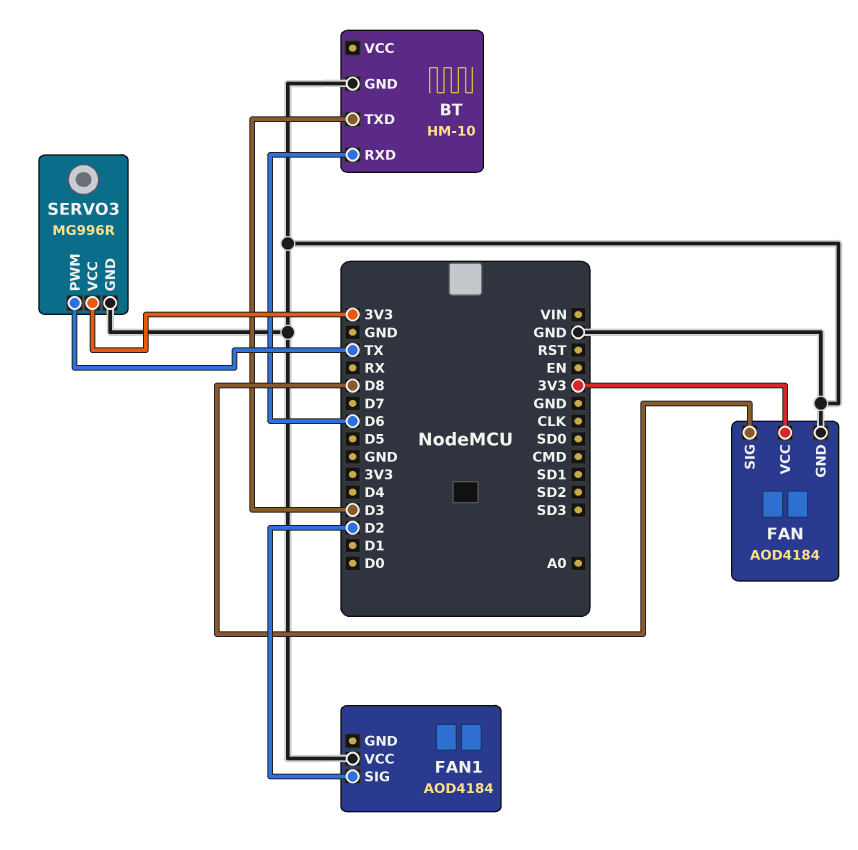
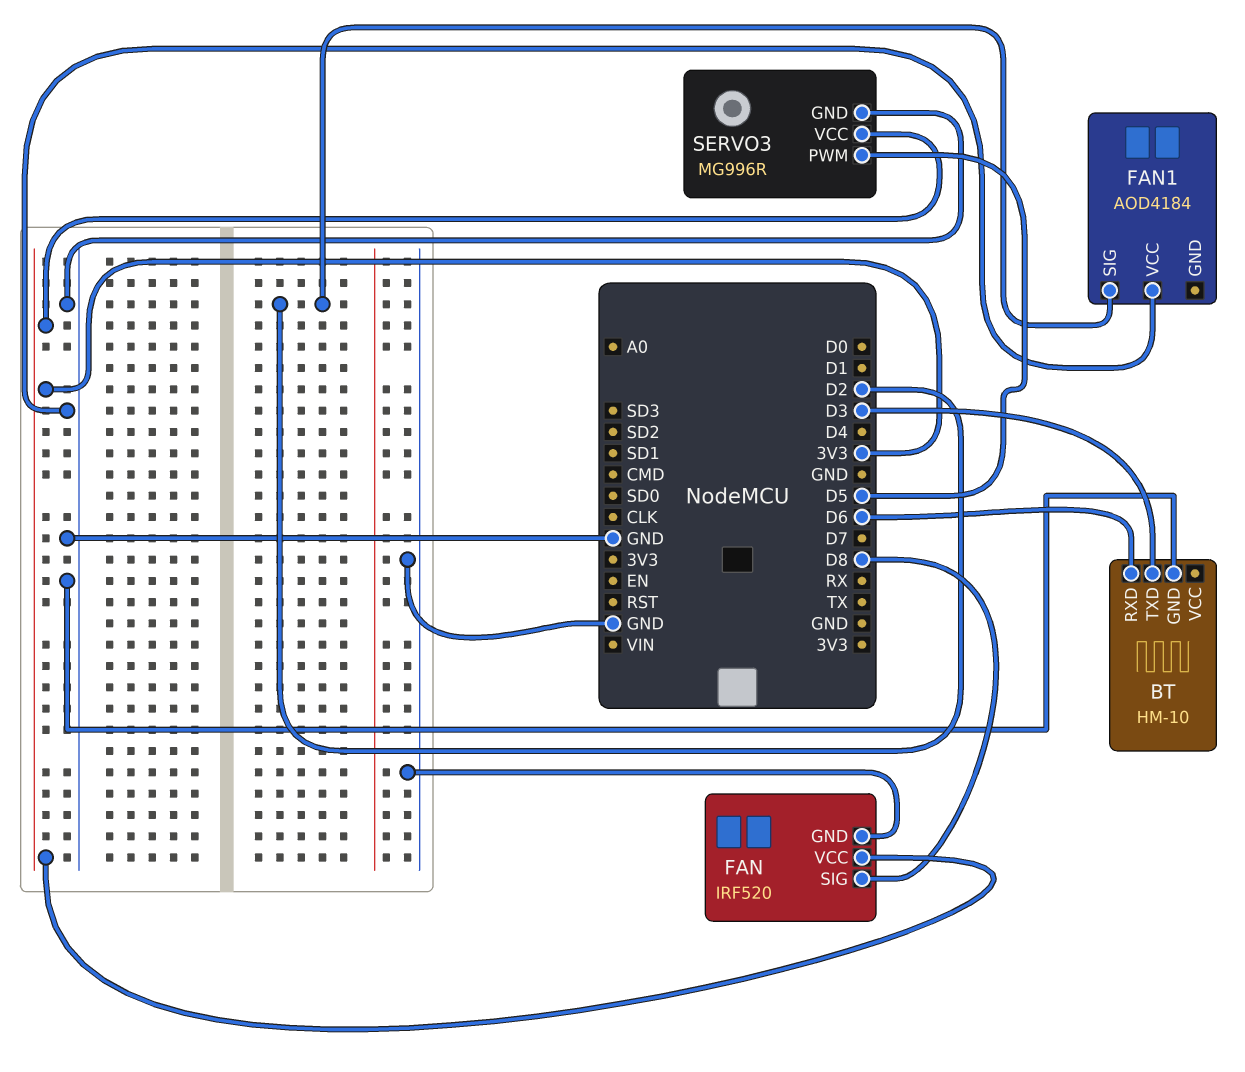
FAN: AOD4184 -> IRF520
SERVO3 pin PWM: TX -> D5

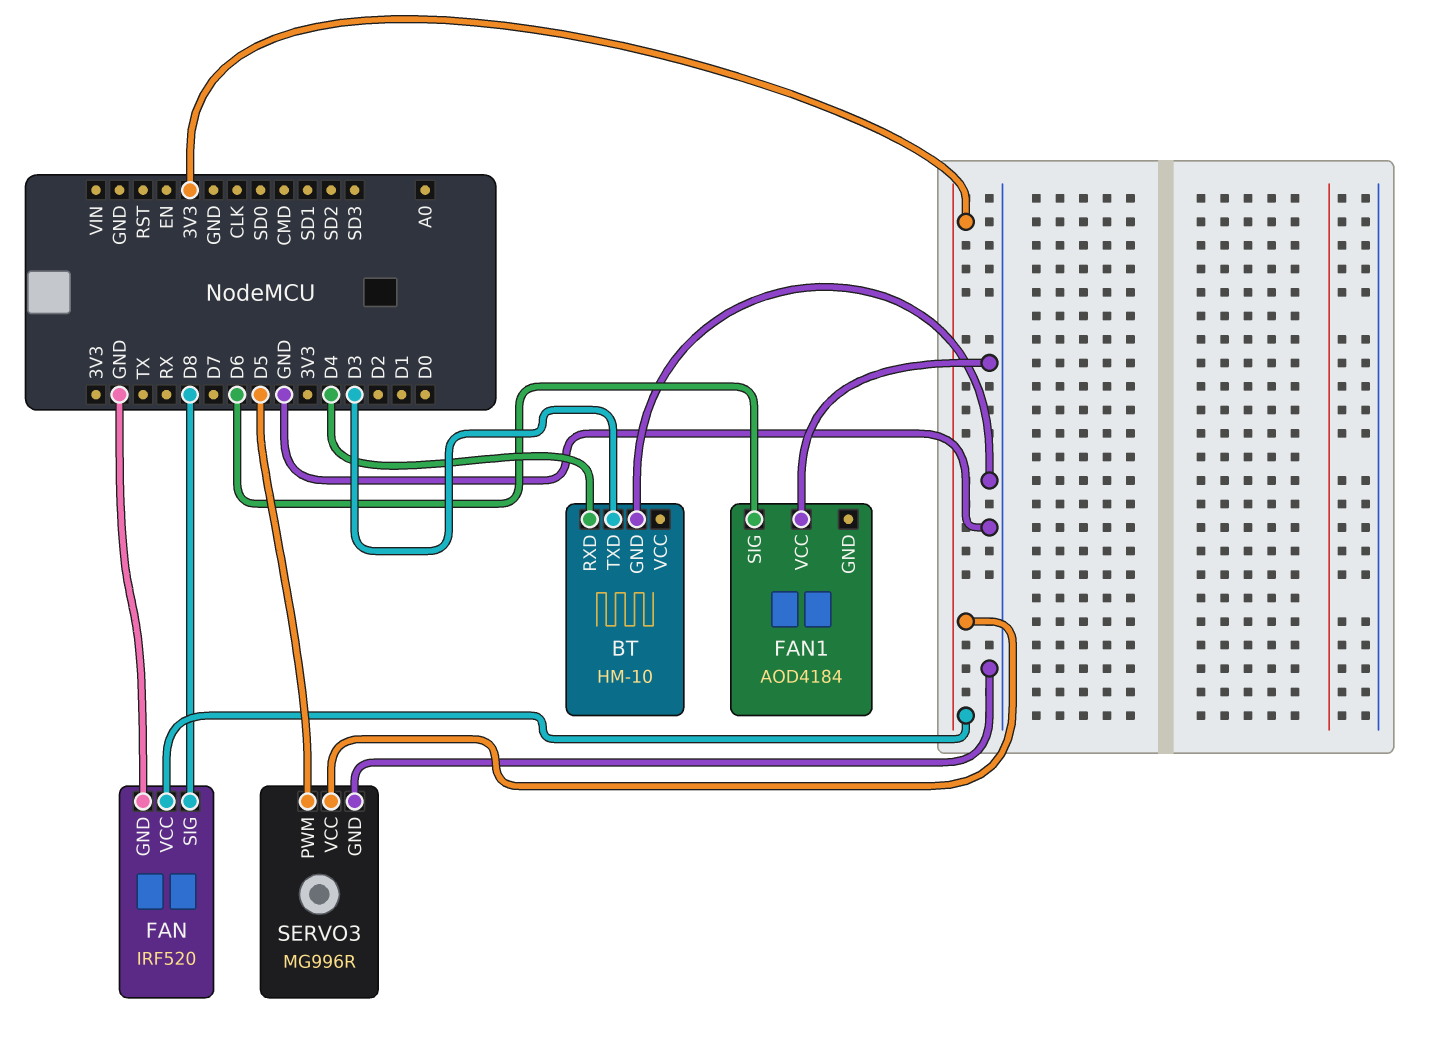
BT pin RXD: D6 -> D4
FAN1 pin SIG: D2 -> D6

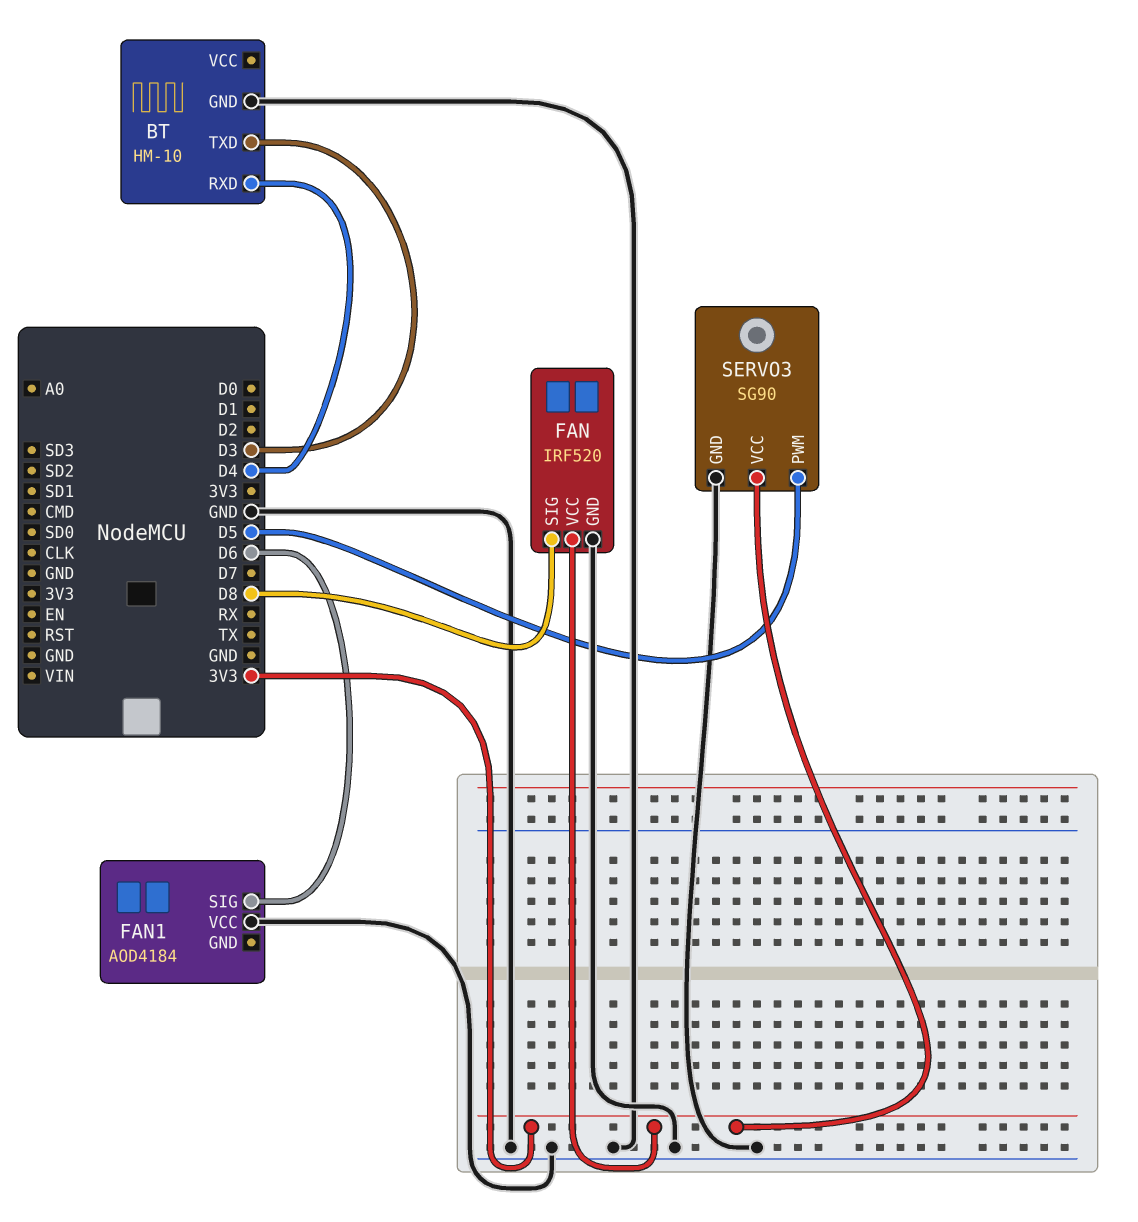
SERVO3: MG996R -> SG90

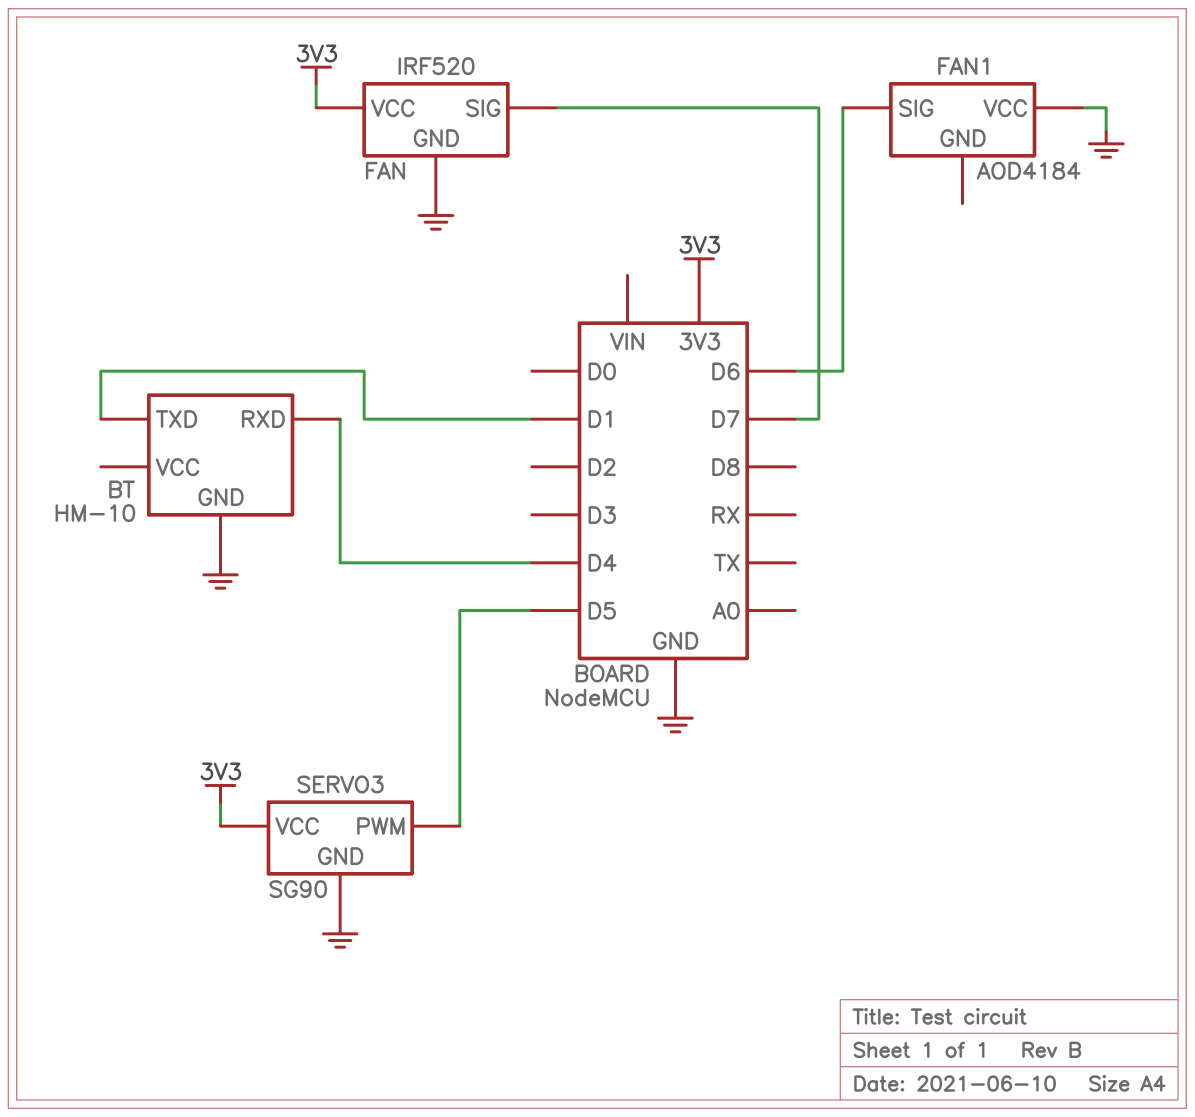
BT pin TXD: D3 -> D1
FAN pin SIG: D8 -> D7

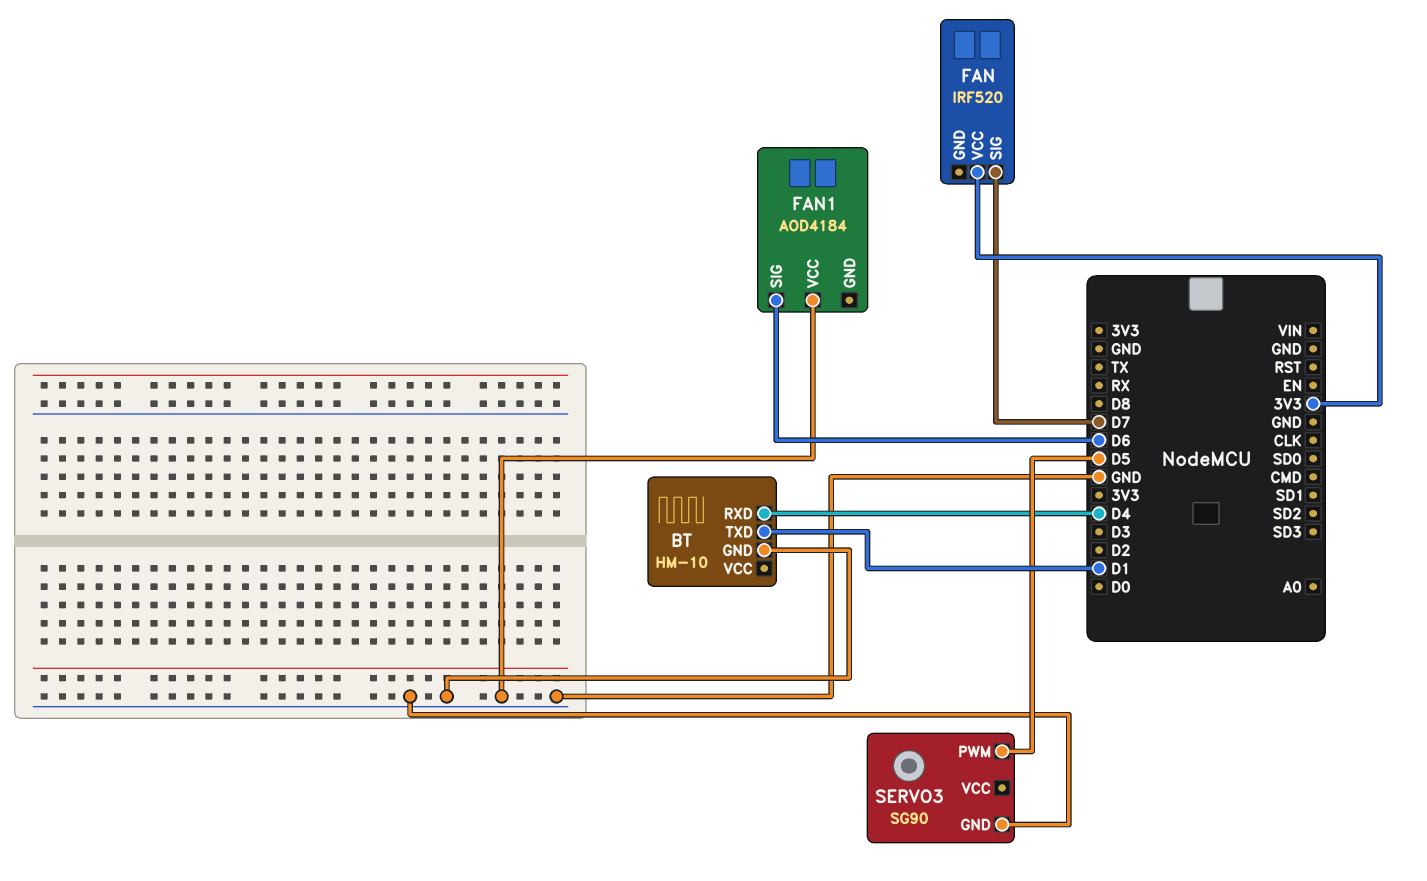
FAN pin GND: GND -> none
SERVO3 pin VCC: 3V3 -> none

